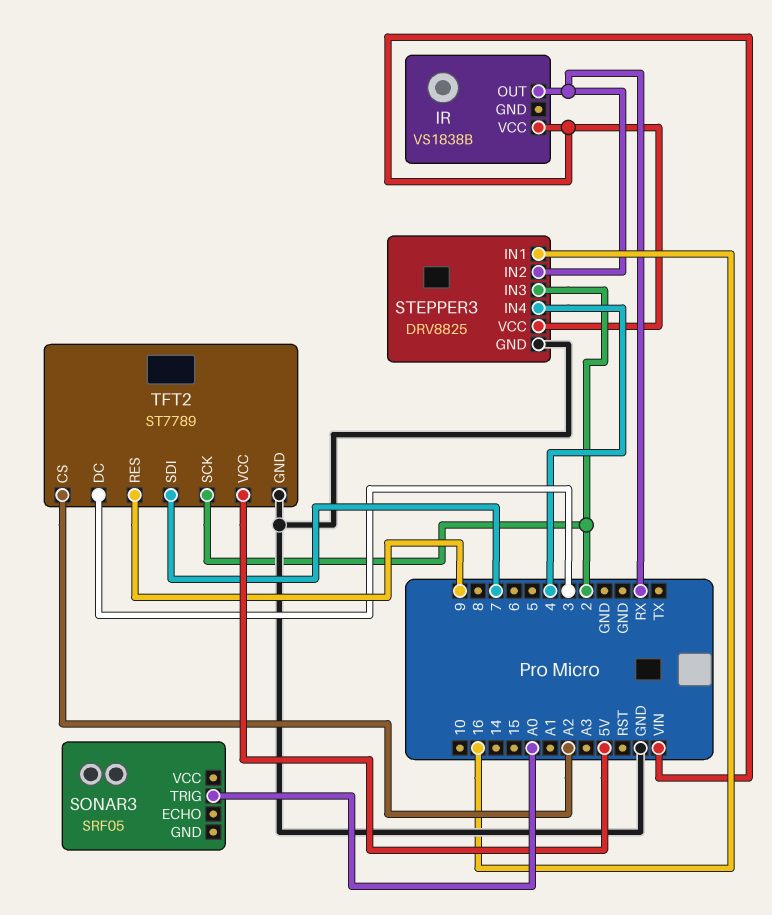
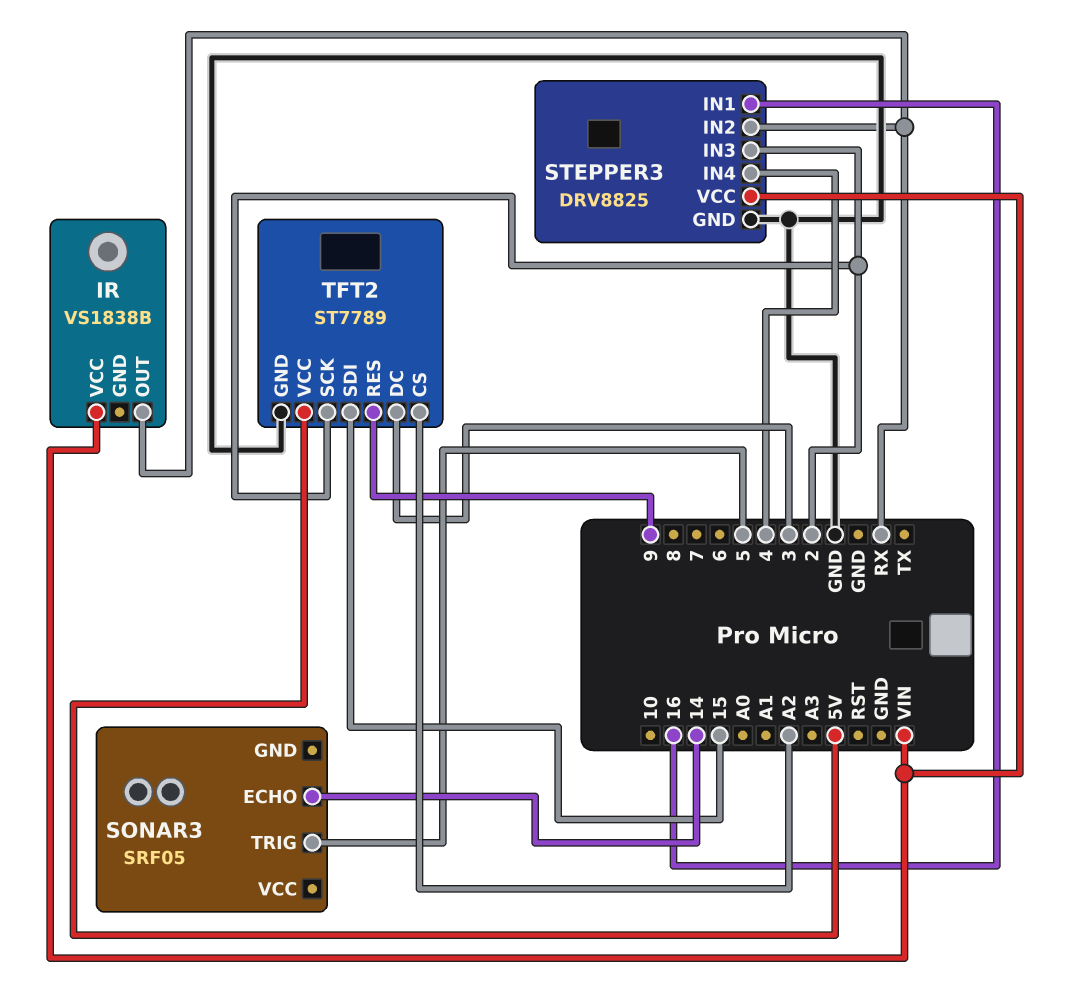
SONAR3 pin ECHO: none -> 14
SONAR3 pin TRIG: A0 -> 5
TFT2 pin SDI: 7 -> 15

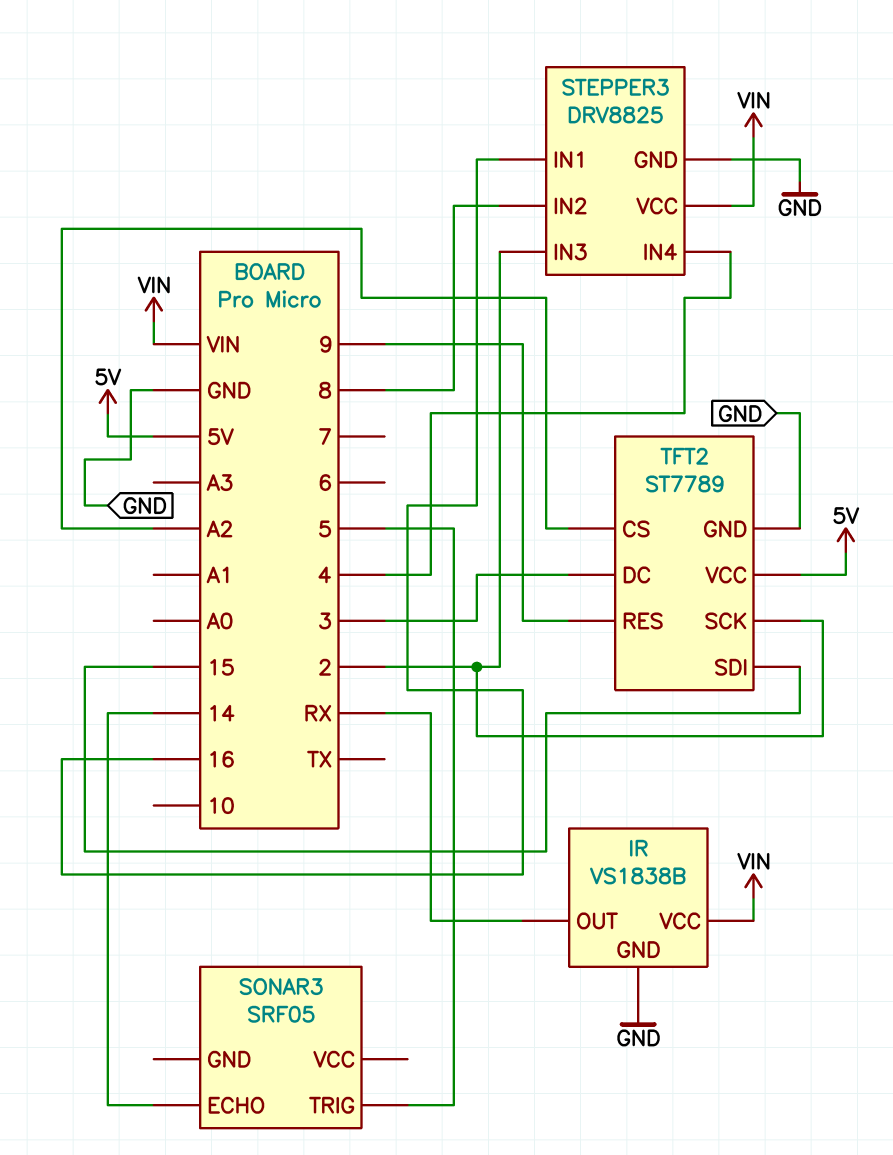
IR pin GND: none -> GND
STEPPER3 pin IN2: RX -> 8

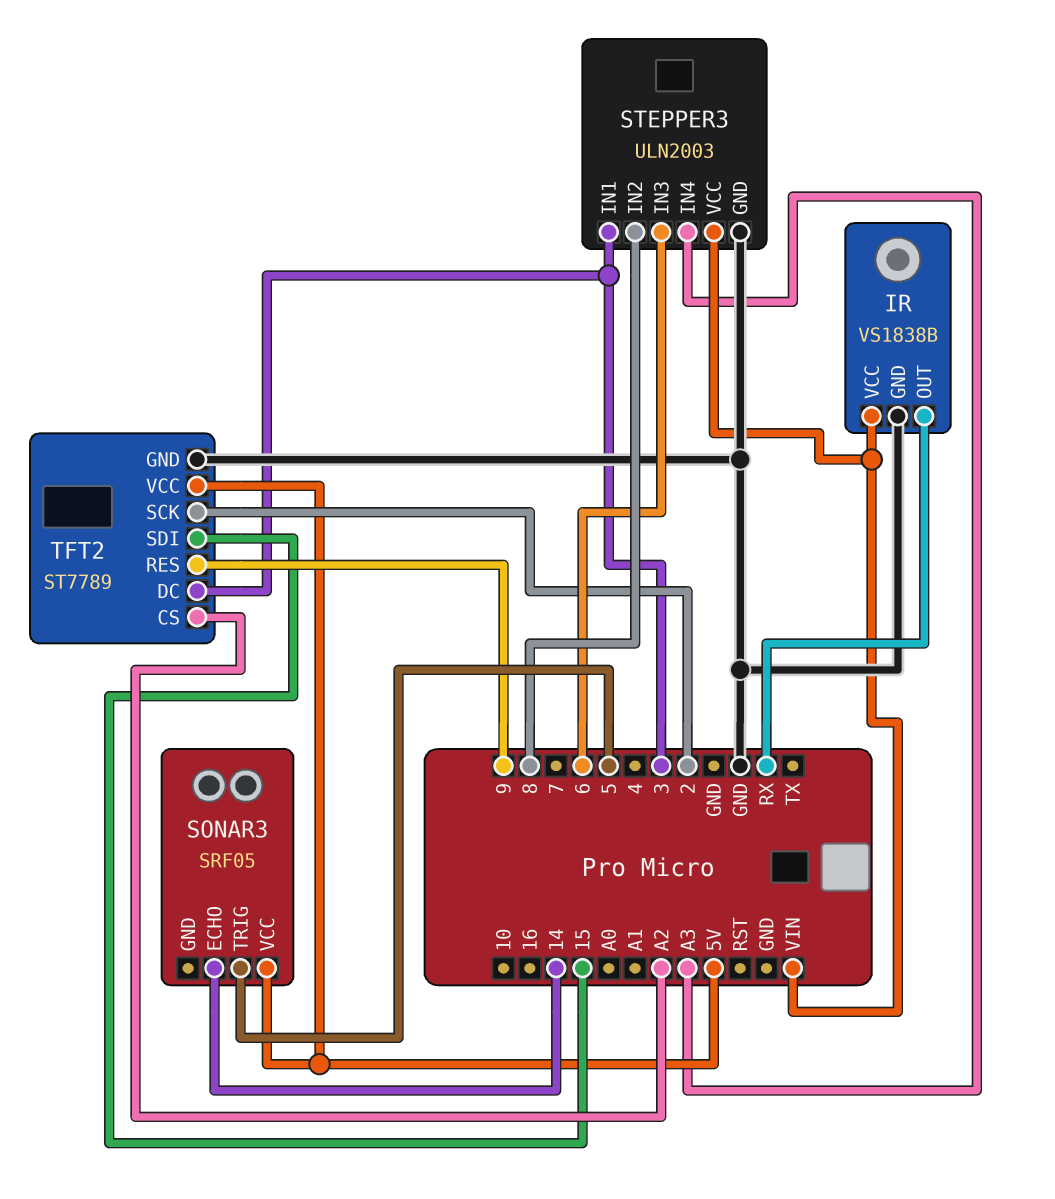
SONAR3 pin VCC: none -> 5V
STEPPER3: DRV8825 -> ULN2003
STEPPER3 pin IN1: 16 -> 3
STEPPER3 pin IN3: 2 -> 6
STEPPER3 pin IN4: 4 -> A3

